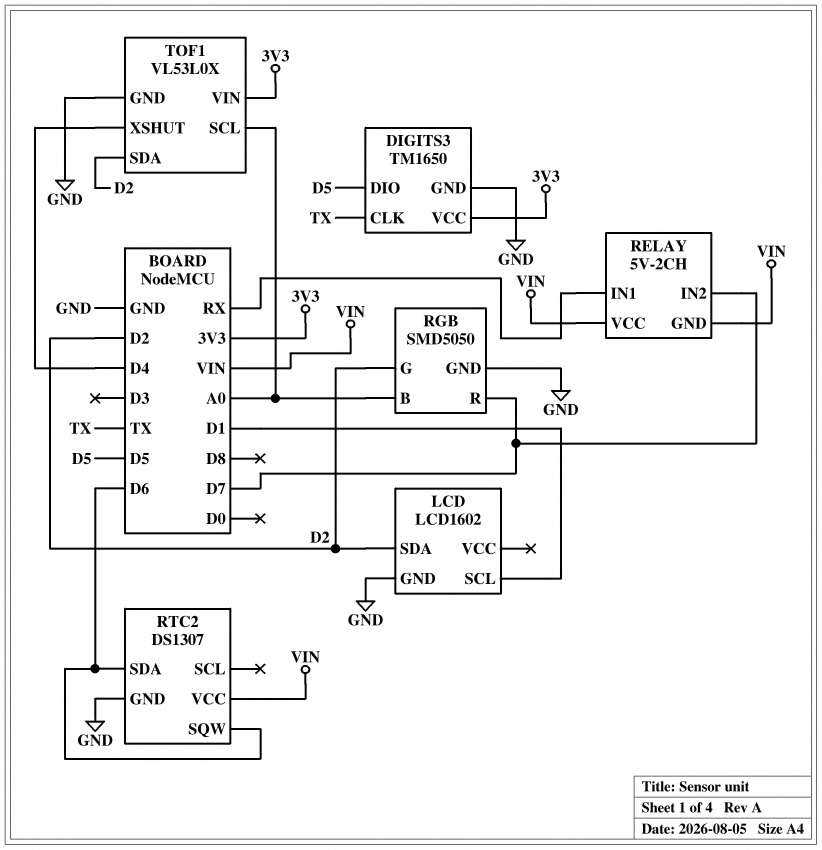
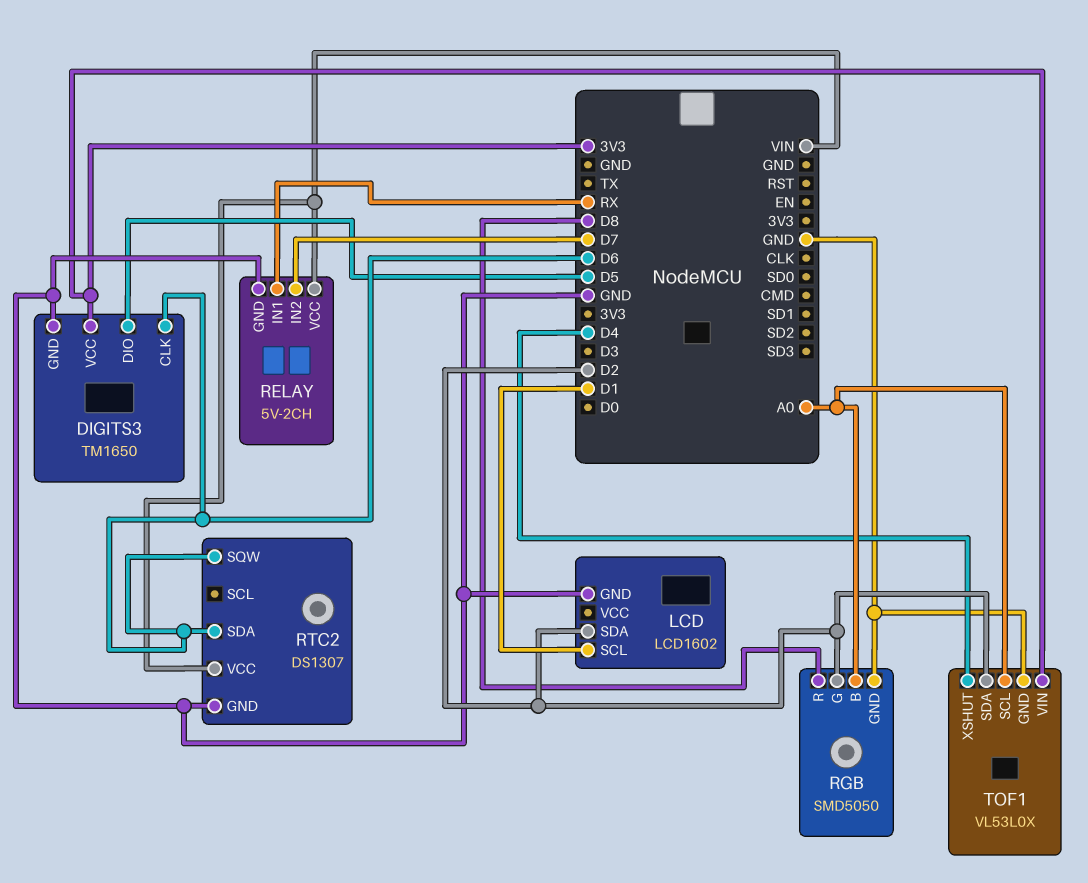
DIGITS3 pin CLK: TX -> D6
RELAY pin GND: VIN -> GND
RGB pin R: D7 -> D8

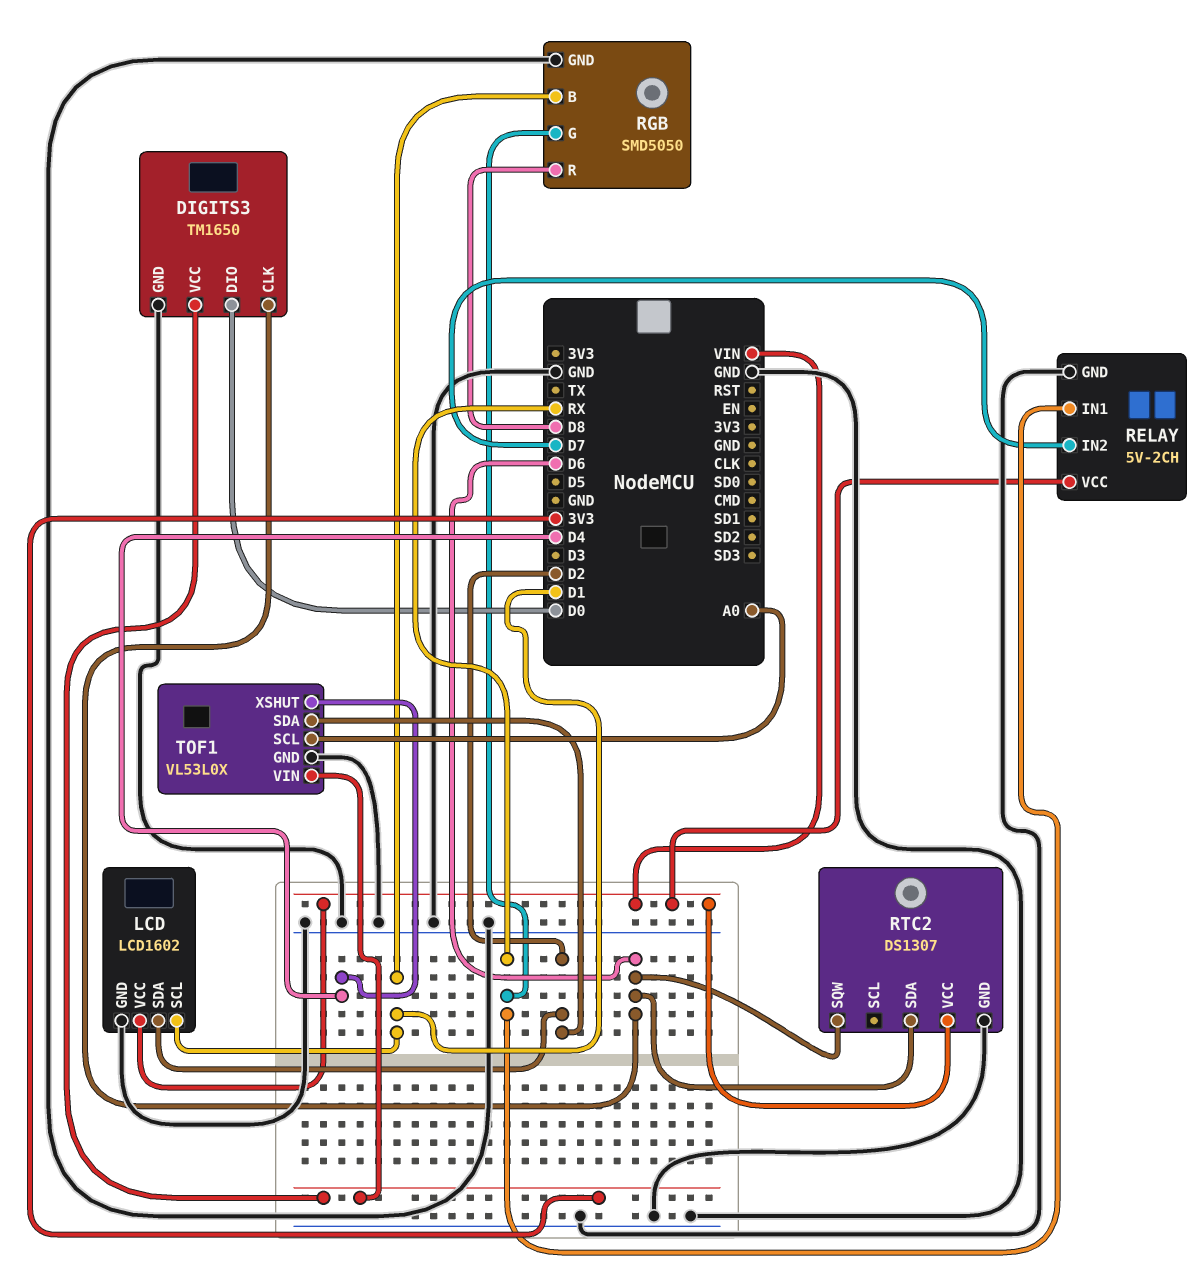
DIGITS3 pin DIO: D5 -> D0
LCD pin VCC: none -> VIN
RGB pin B: A0 -> D1
RGB pin G: D2 -> RX

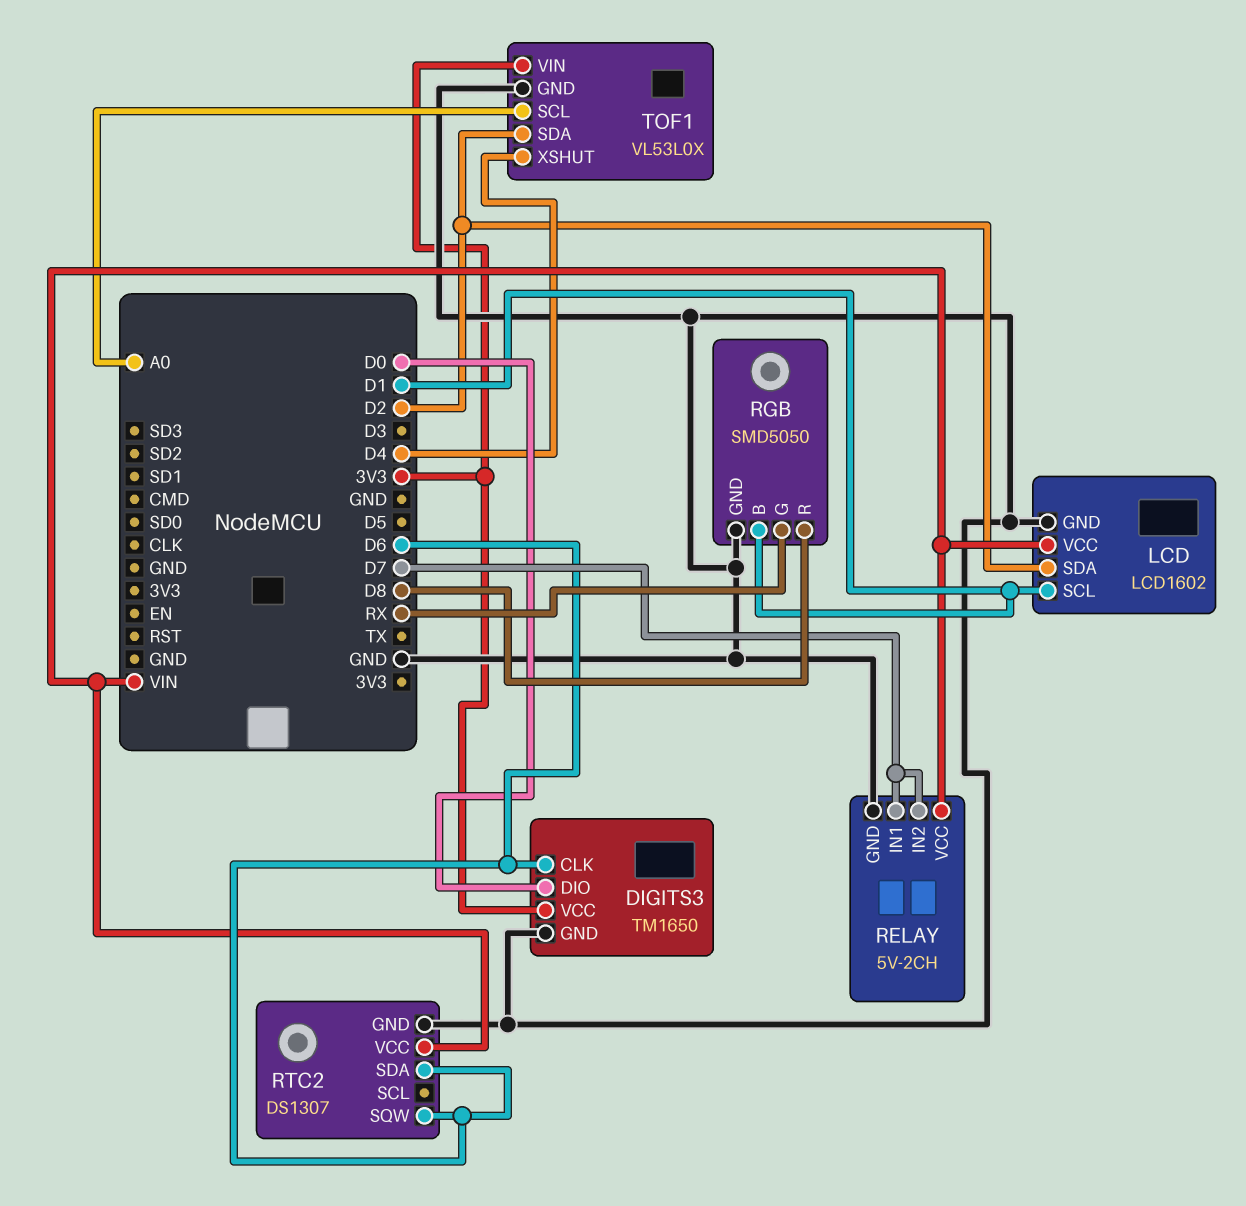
RELAY pin IN1: RX -> D7

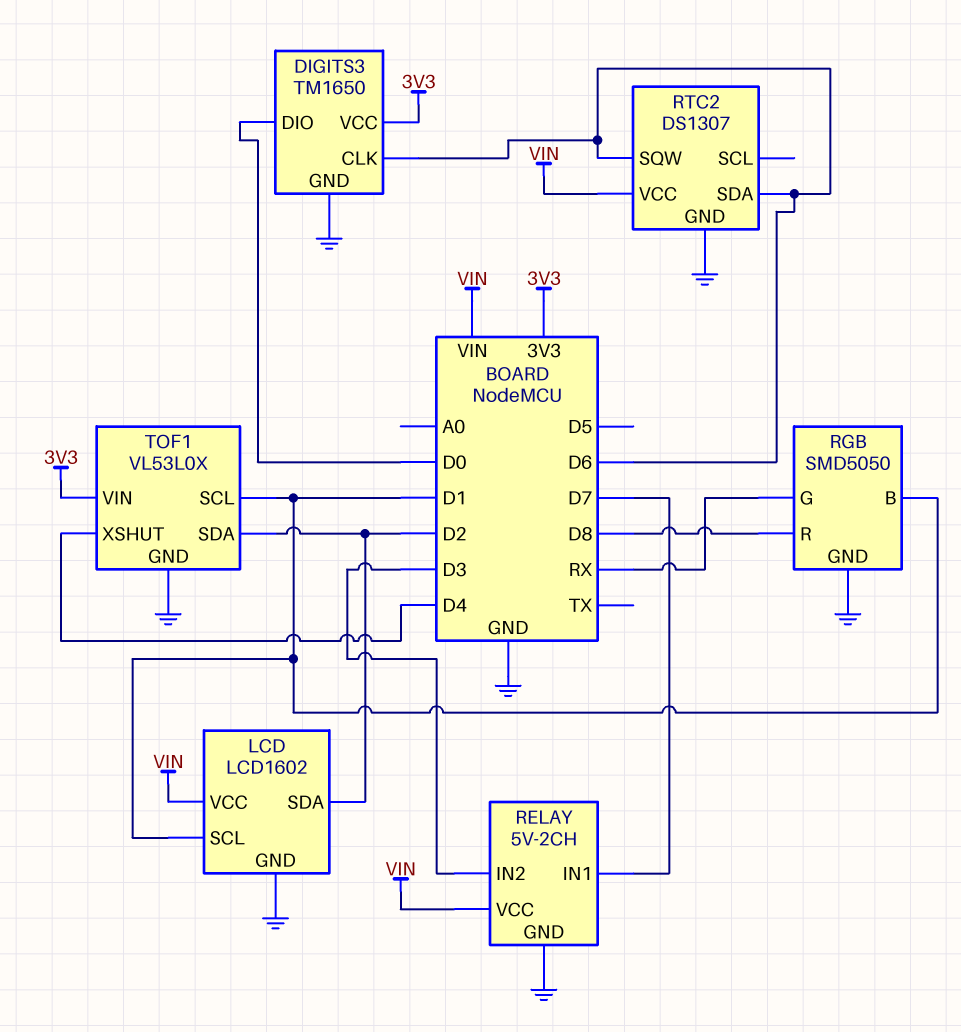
RELAY pin IN2: D7 -> D3
TOF1 pin SCL: A0 -> D1

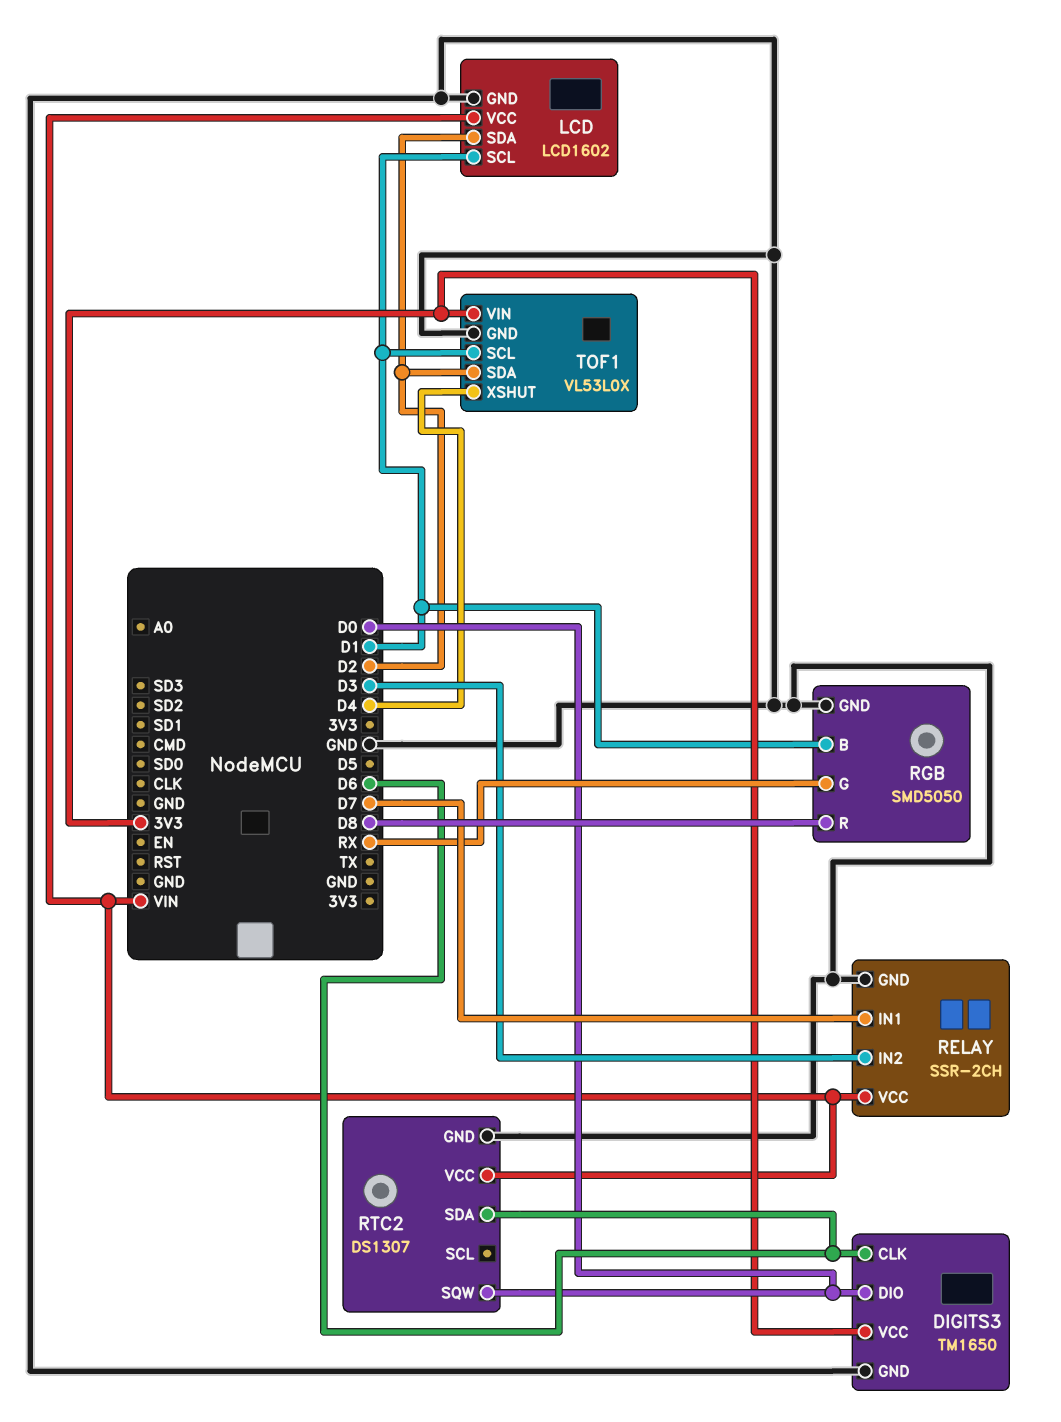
RELAY: 5V-2CH -> SSR-2CH
RTC2 pin SQW: D6 -> D0

